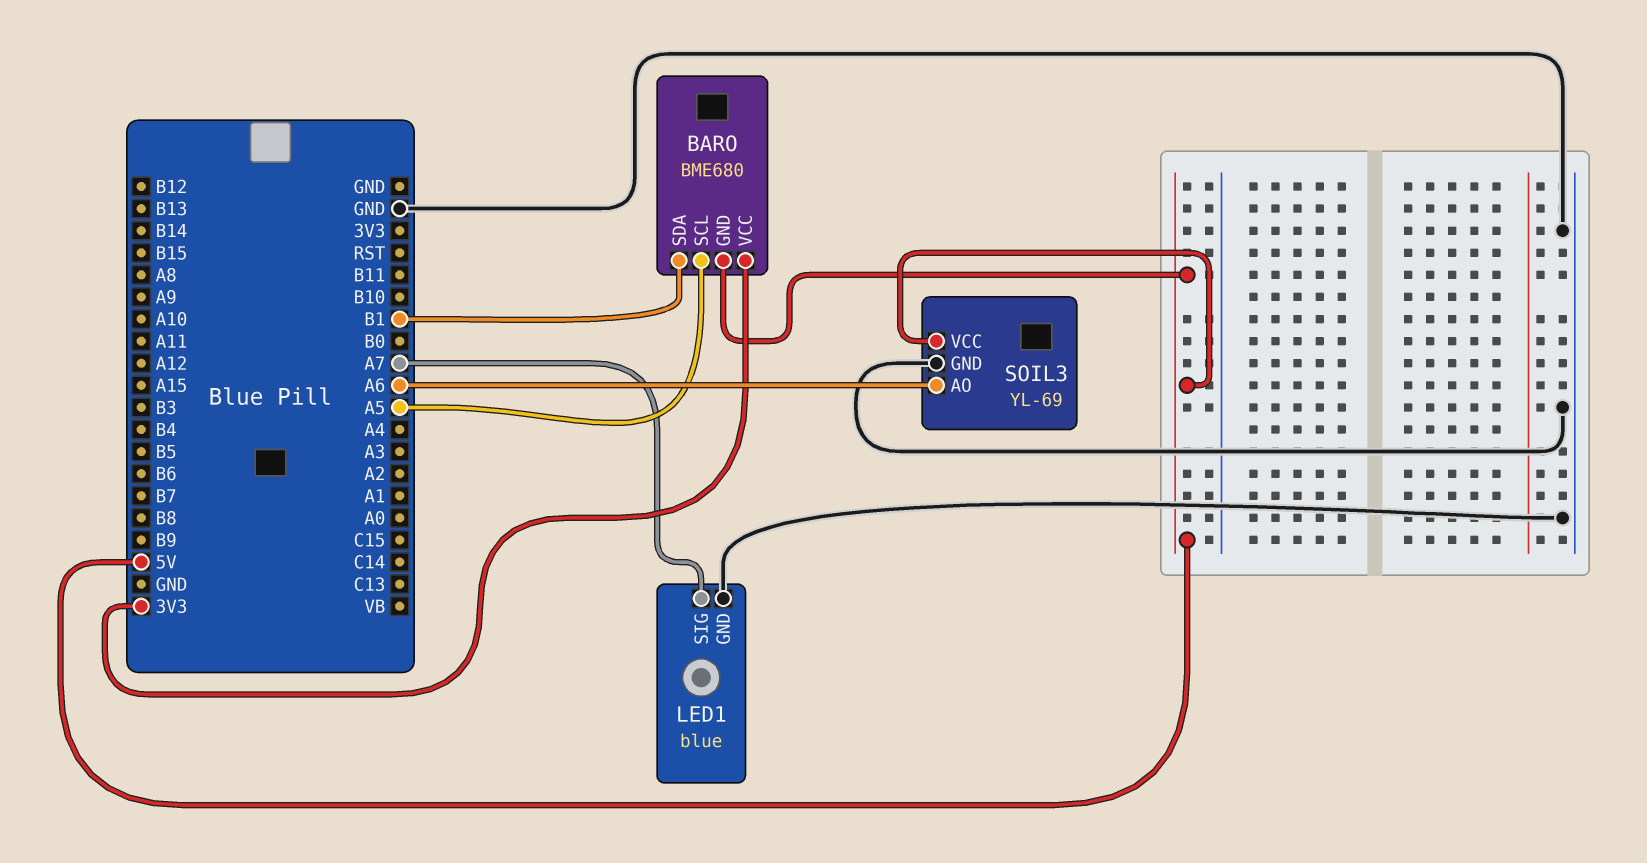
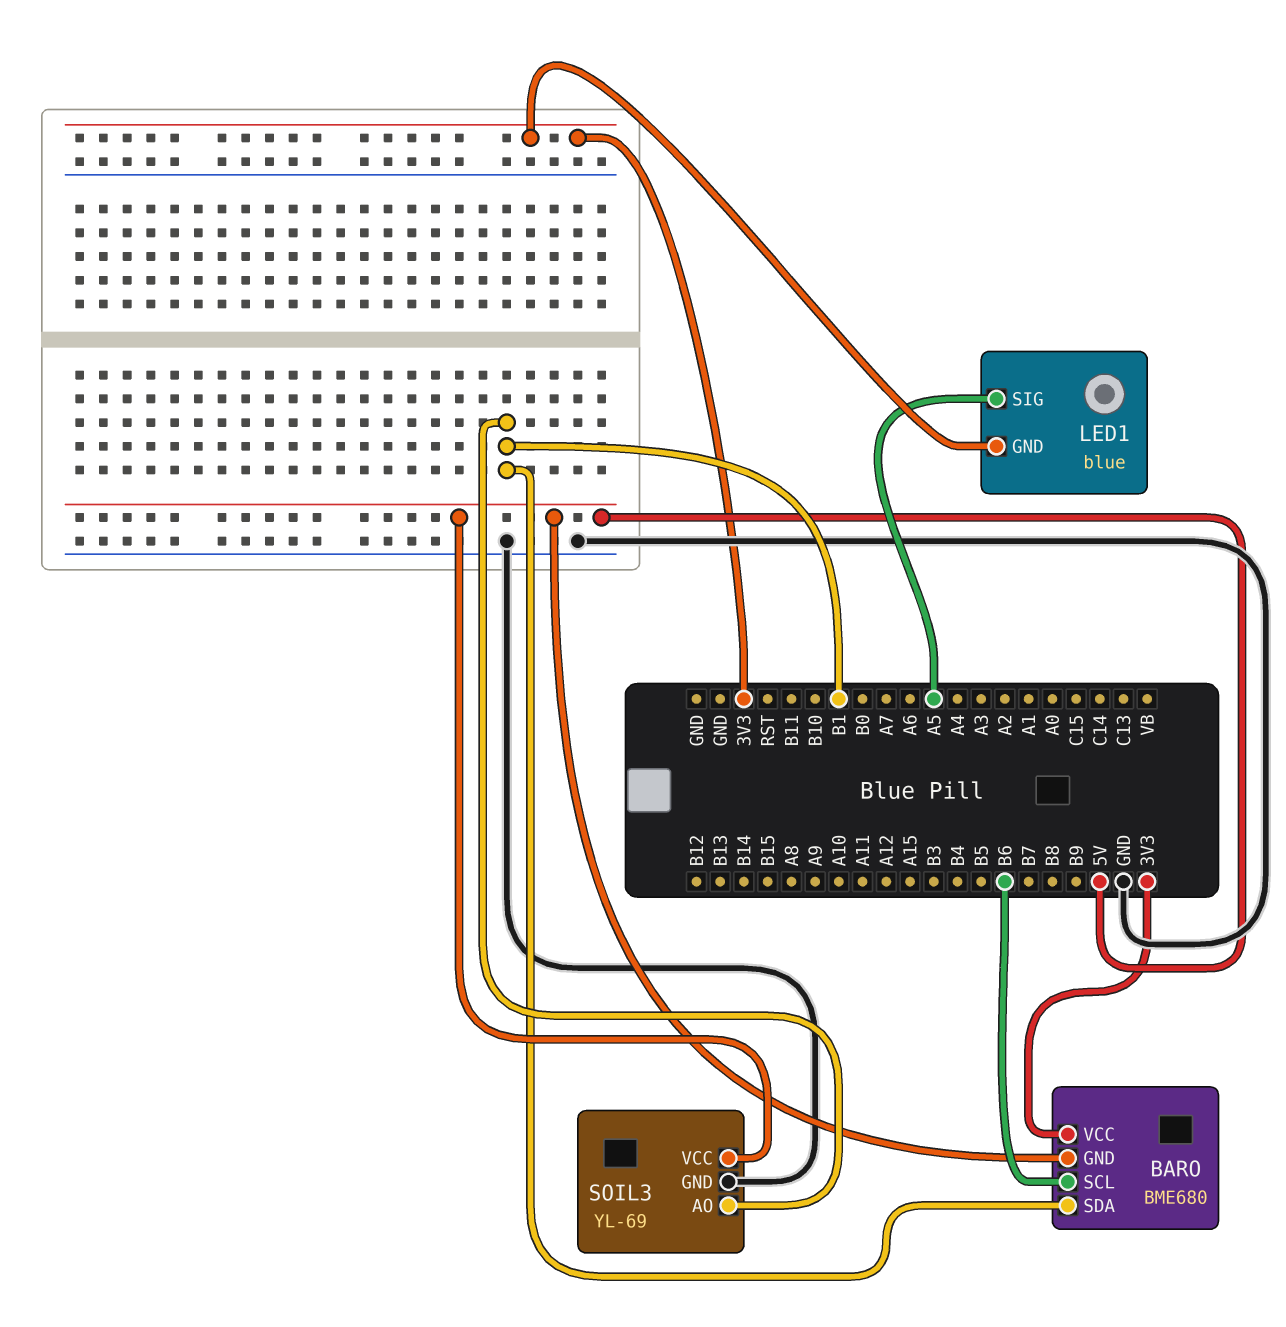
BARO pin SCL: A5 -> B6
LED1 pin GND: GND -> 3V3
LED1 pin SIG: A7 -> A5
SOIL3 pin AO: A6 -> B1

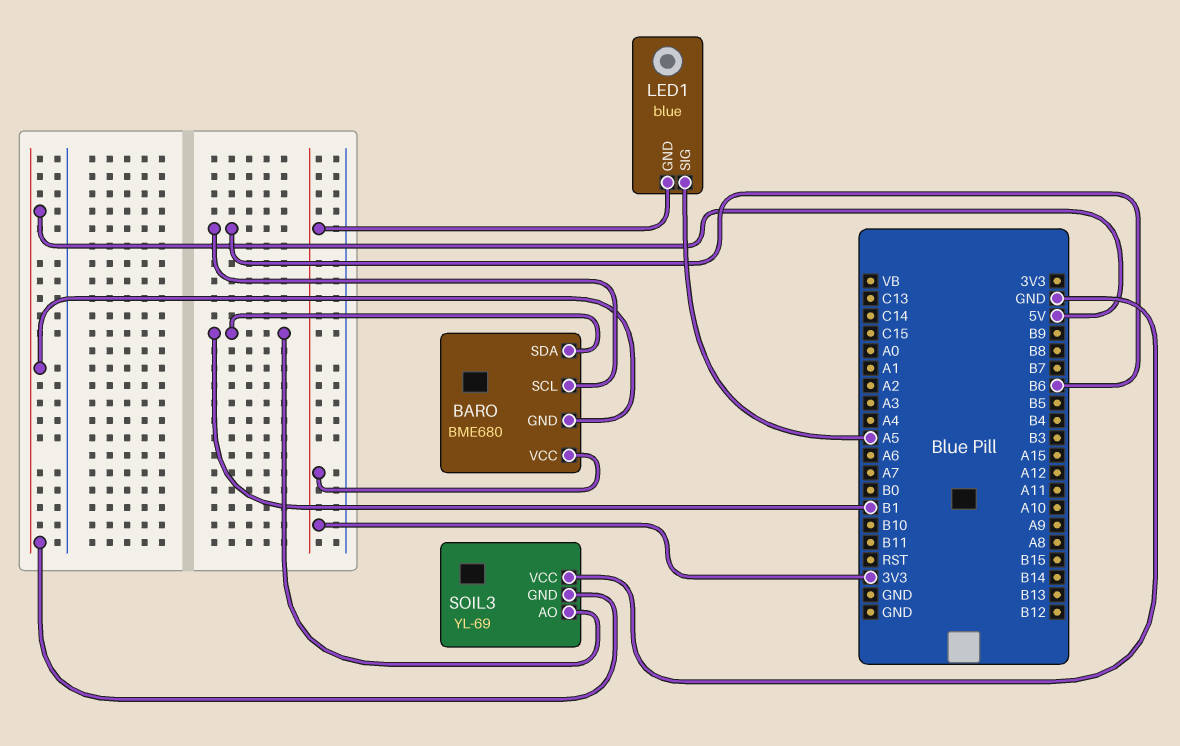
SOIL3 pin GND: GND -> 5V
SOIL3 pin VCC: 5V -> GND

